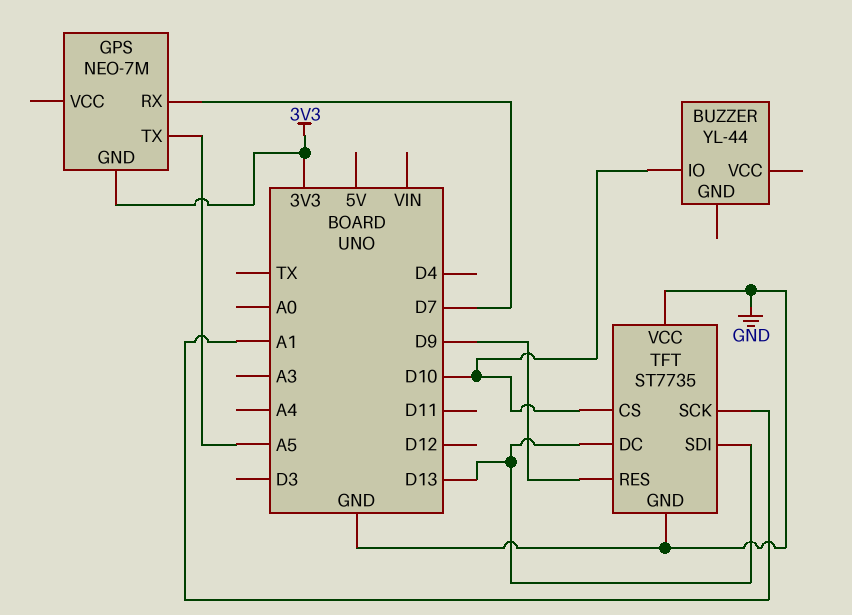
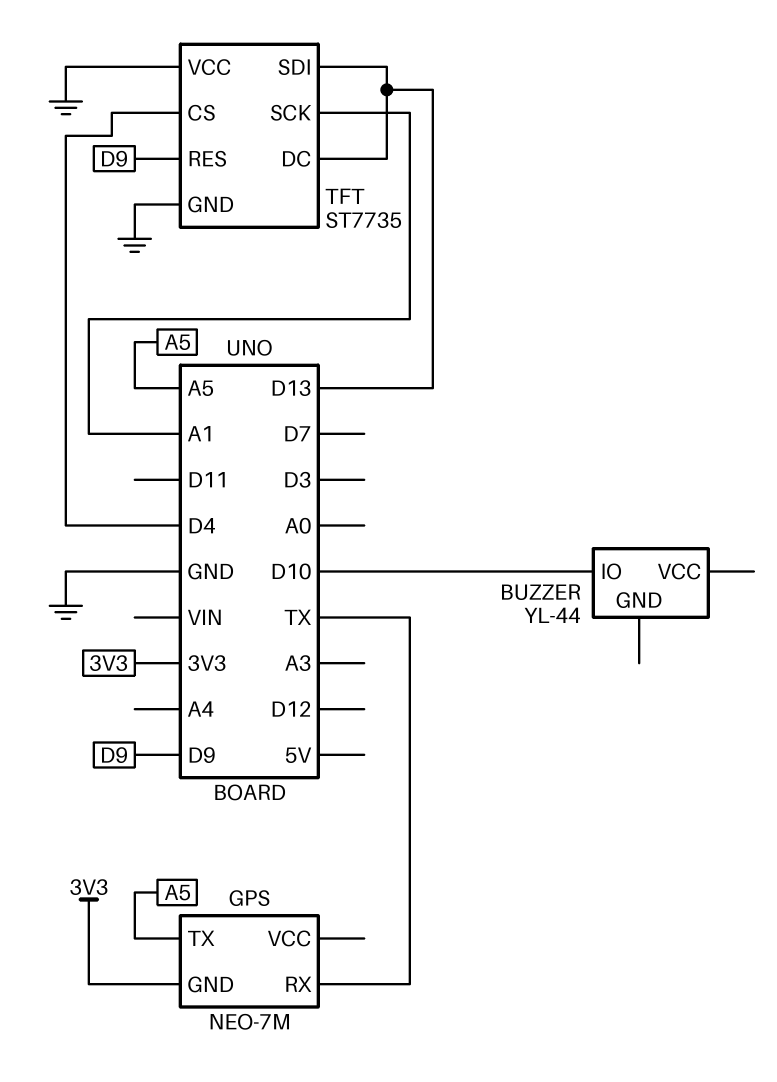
GPS pin RX: D7 -> TX
TFT pin CS: D10 -> D4

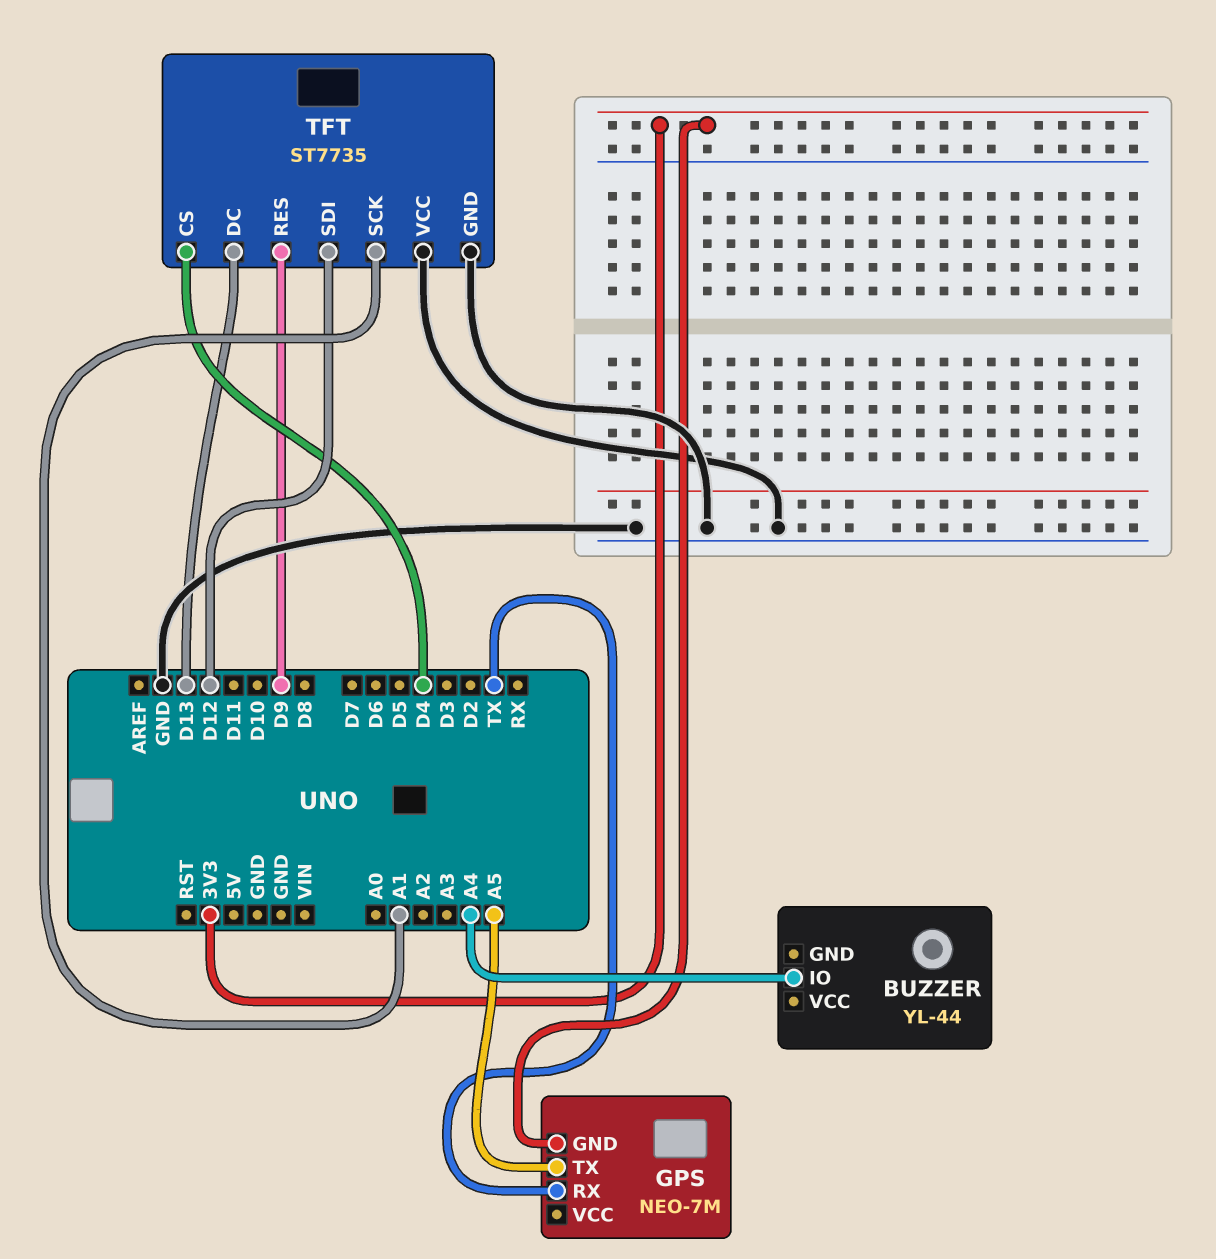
BUZZER pin IO: D10 -> A4
TFT pin SDI: D13 -> D12

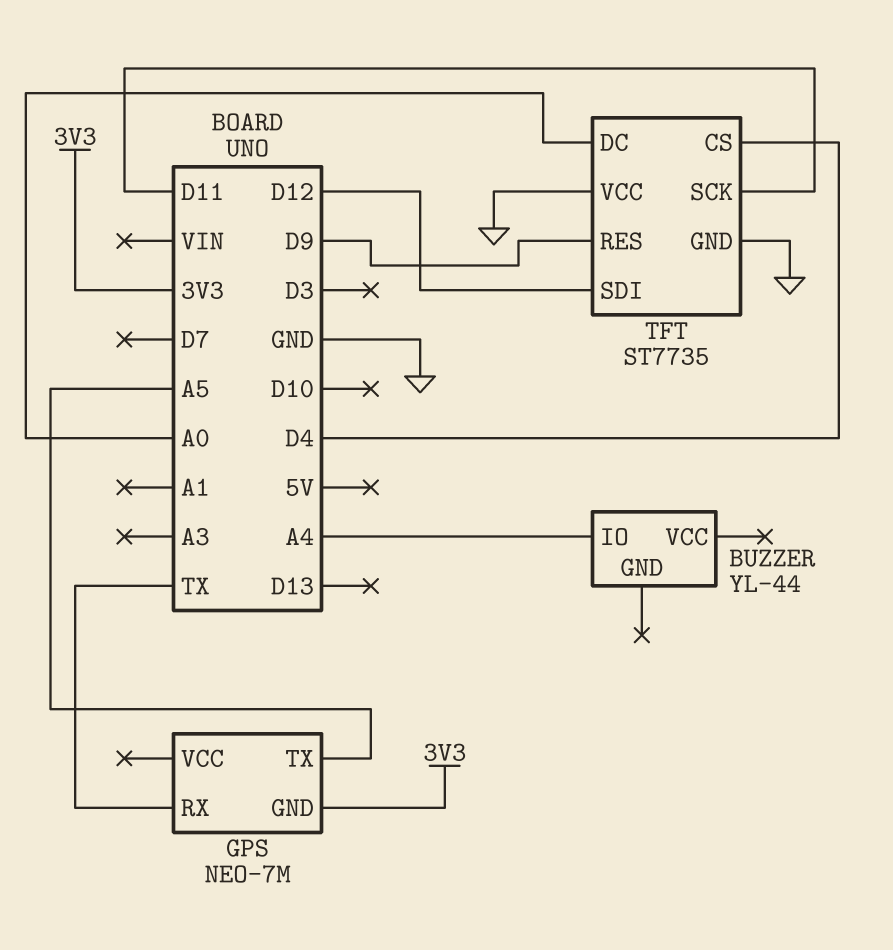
TFT pin DC: D13 -> A0
TFT pin SCK: A1 -> D11

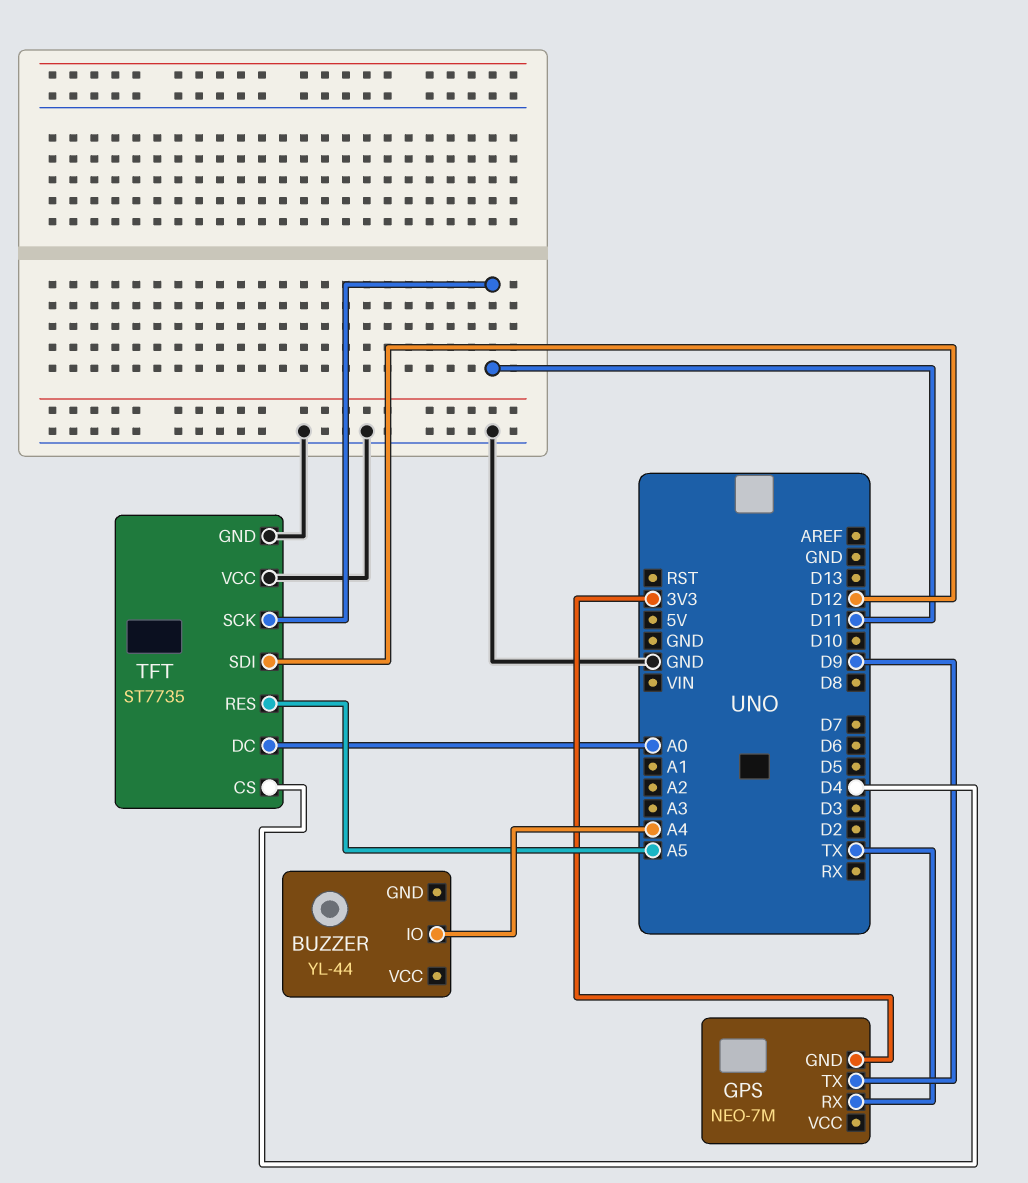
GPS pin TX: A5 -> D9
TFT pin RES: D9 -> A5

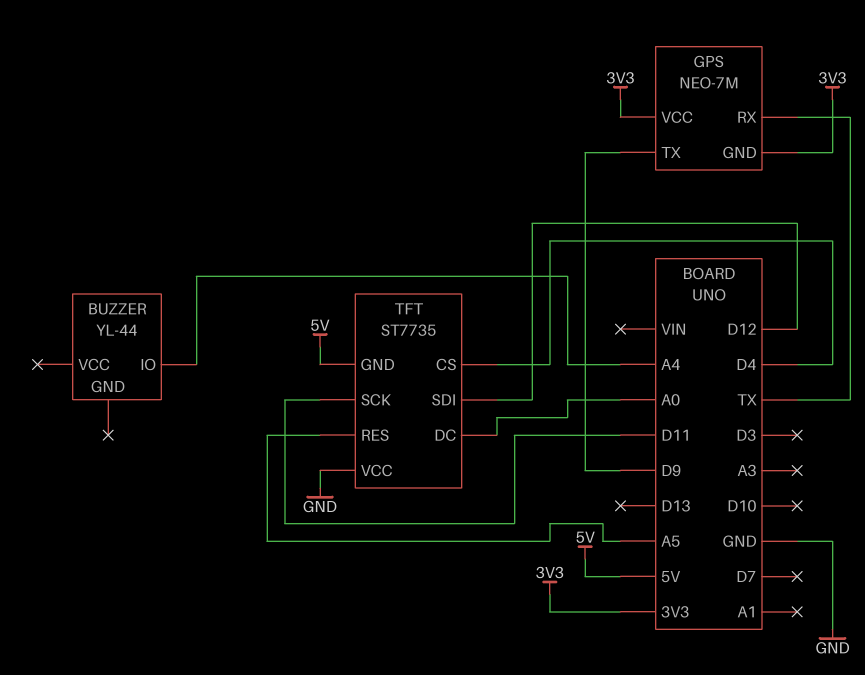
GPS pin VCC: none -> 3V3
TFT pin GND: GND -> 5V

